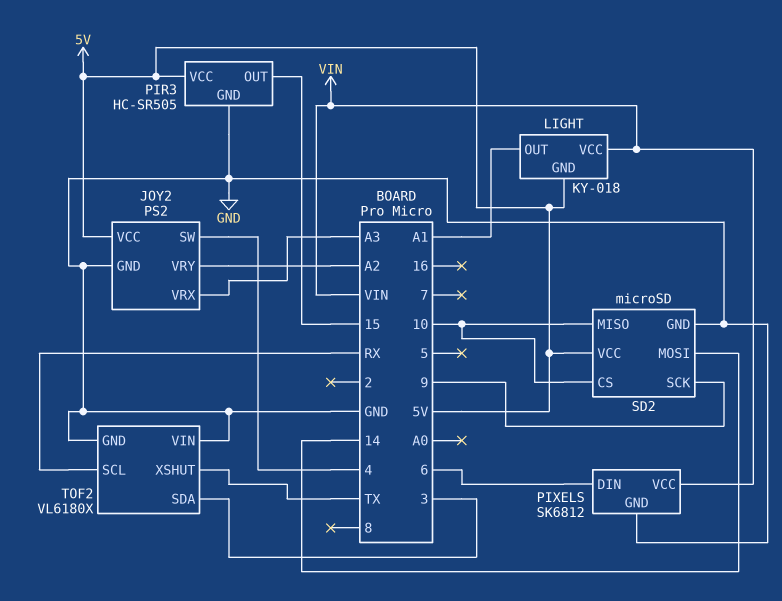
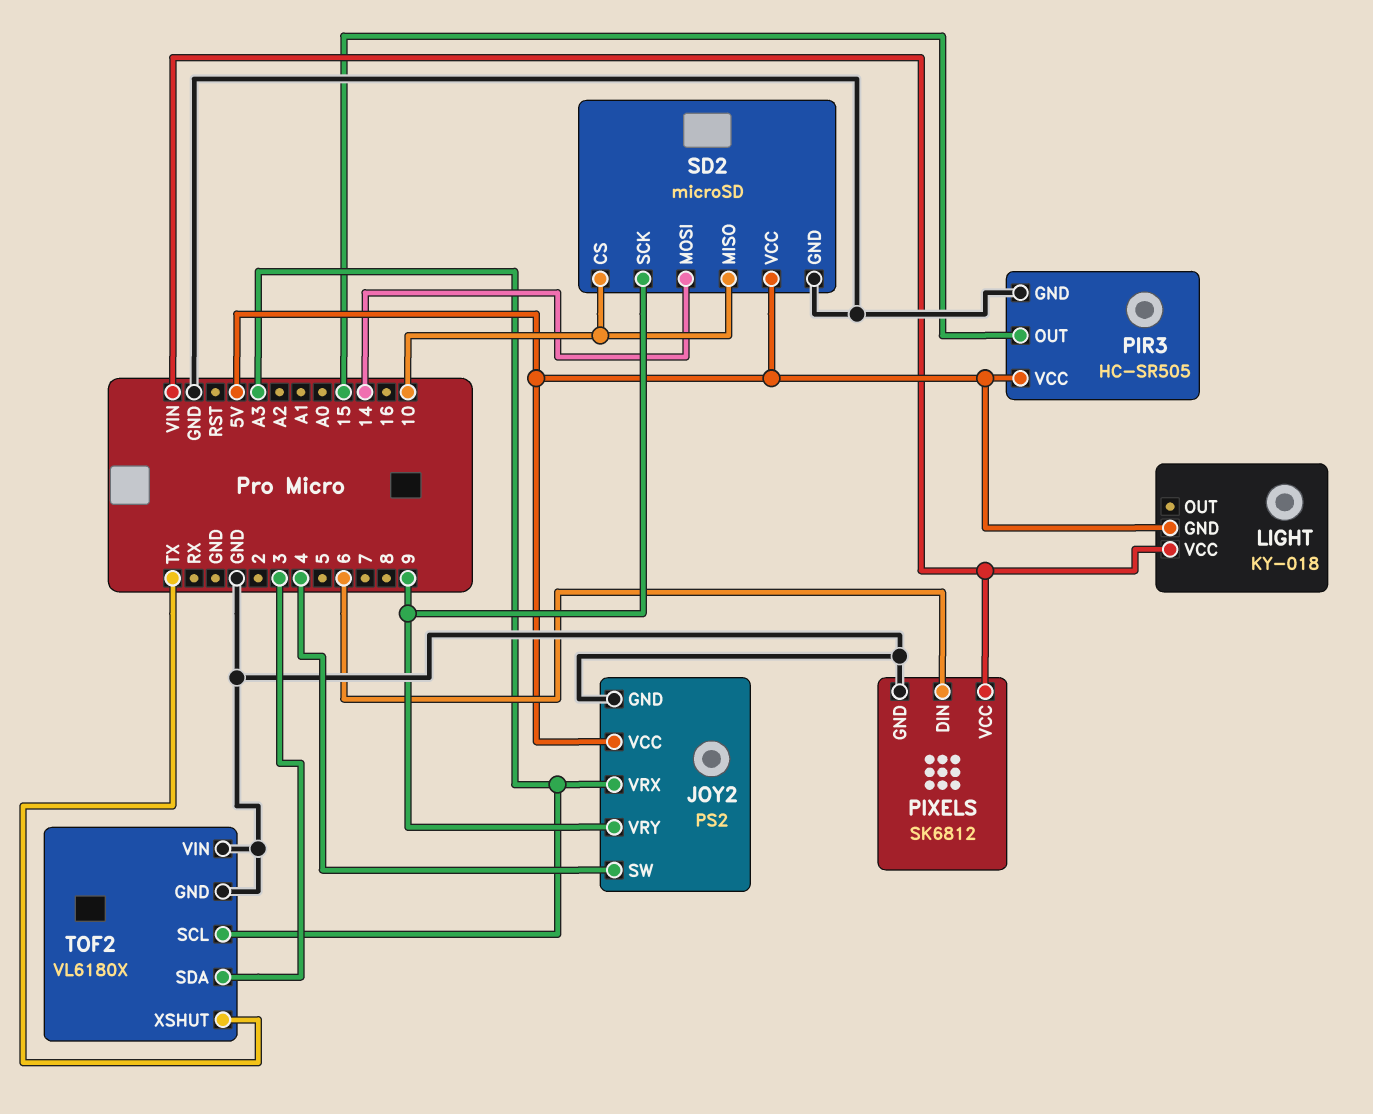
JOY2 pin VRY: A2 -> 9
LIGHT pin OUT: A1 -> none
TOF2 pin SCL: RX -> A3

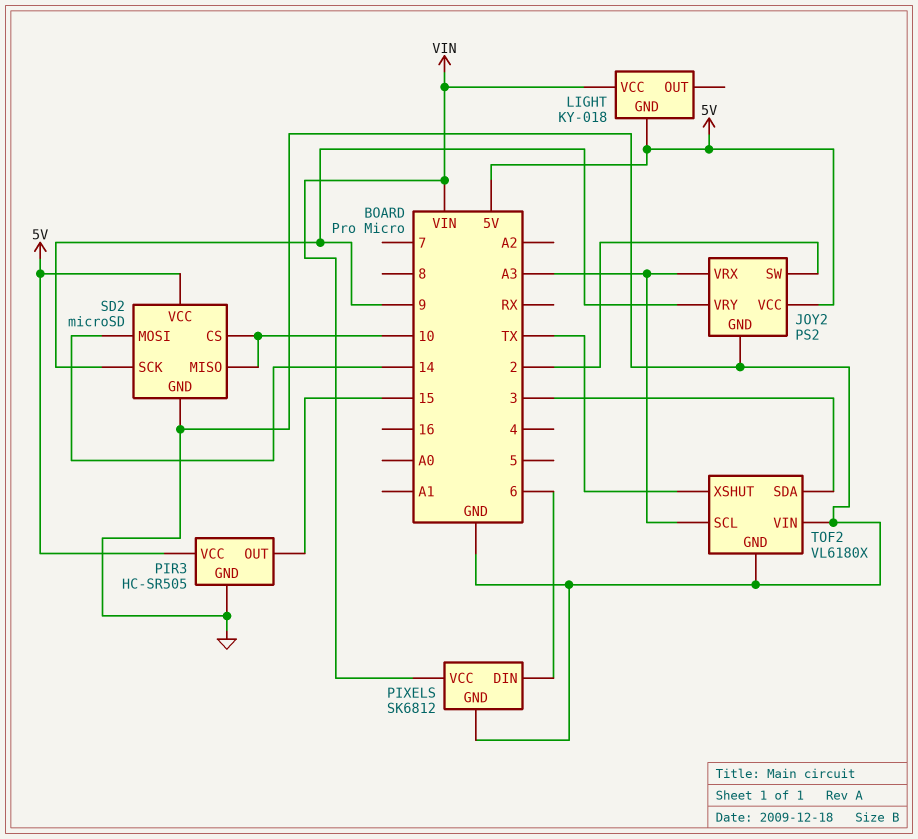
JOY2 pin SW: 4 -> 2

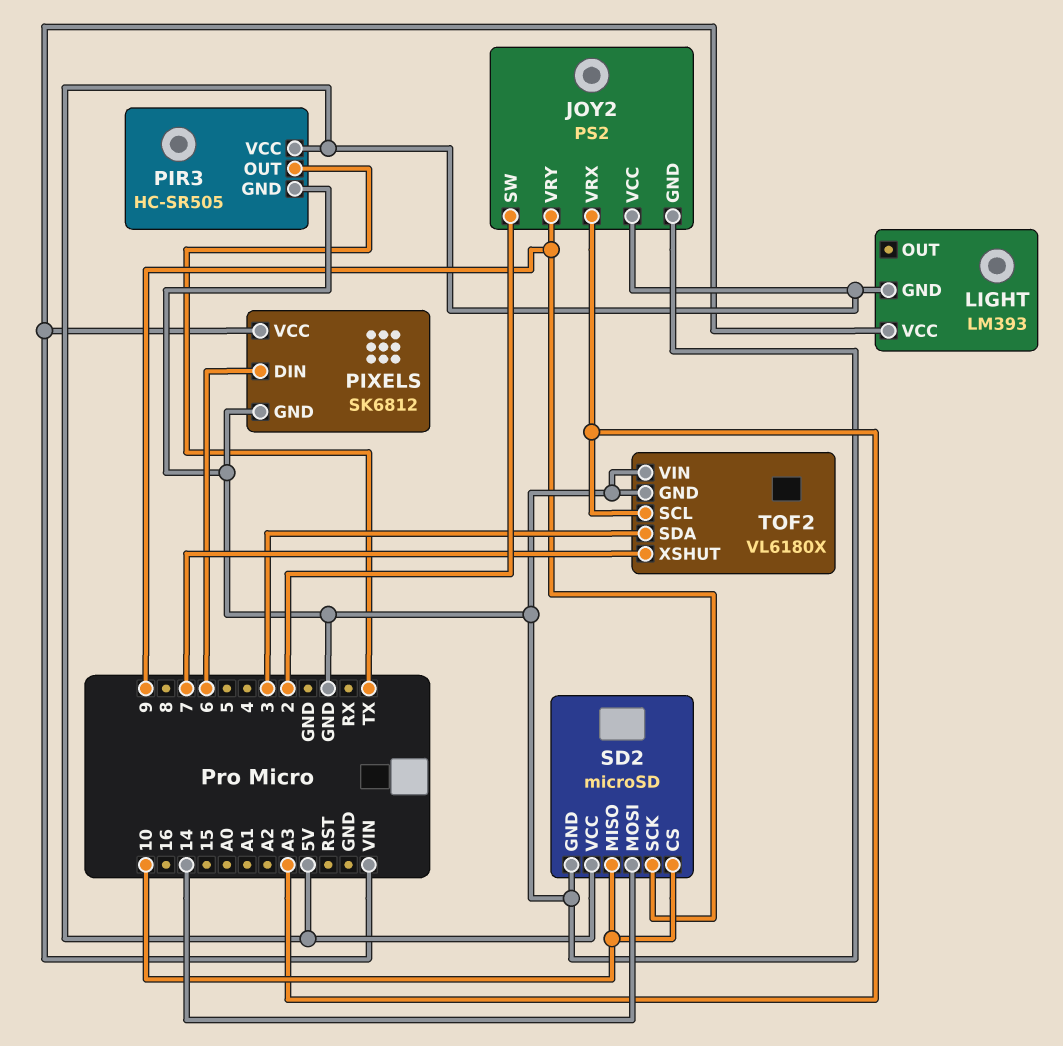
LIGHT: KY-018 -> LM393
PIR3 pin OUT: 15 -> TX
TOF2 pin XSHUT: TX -> 7

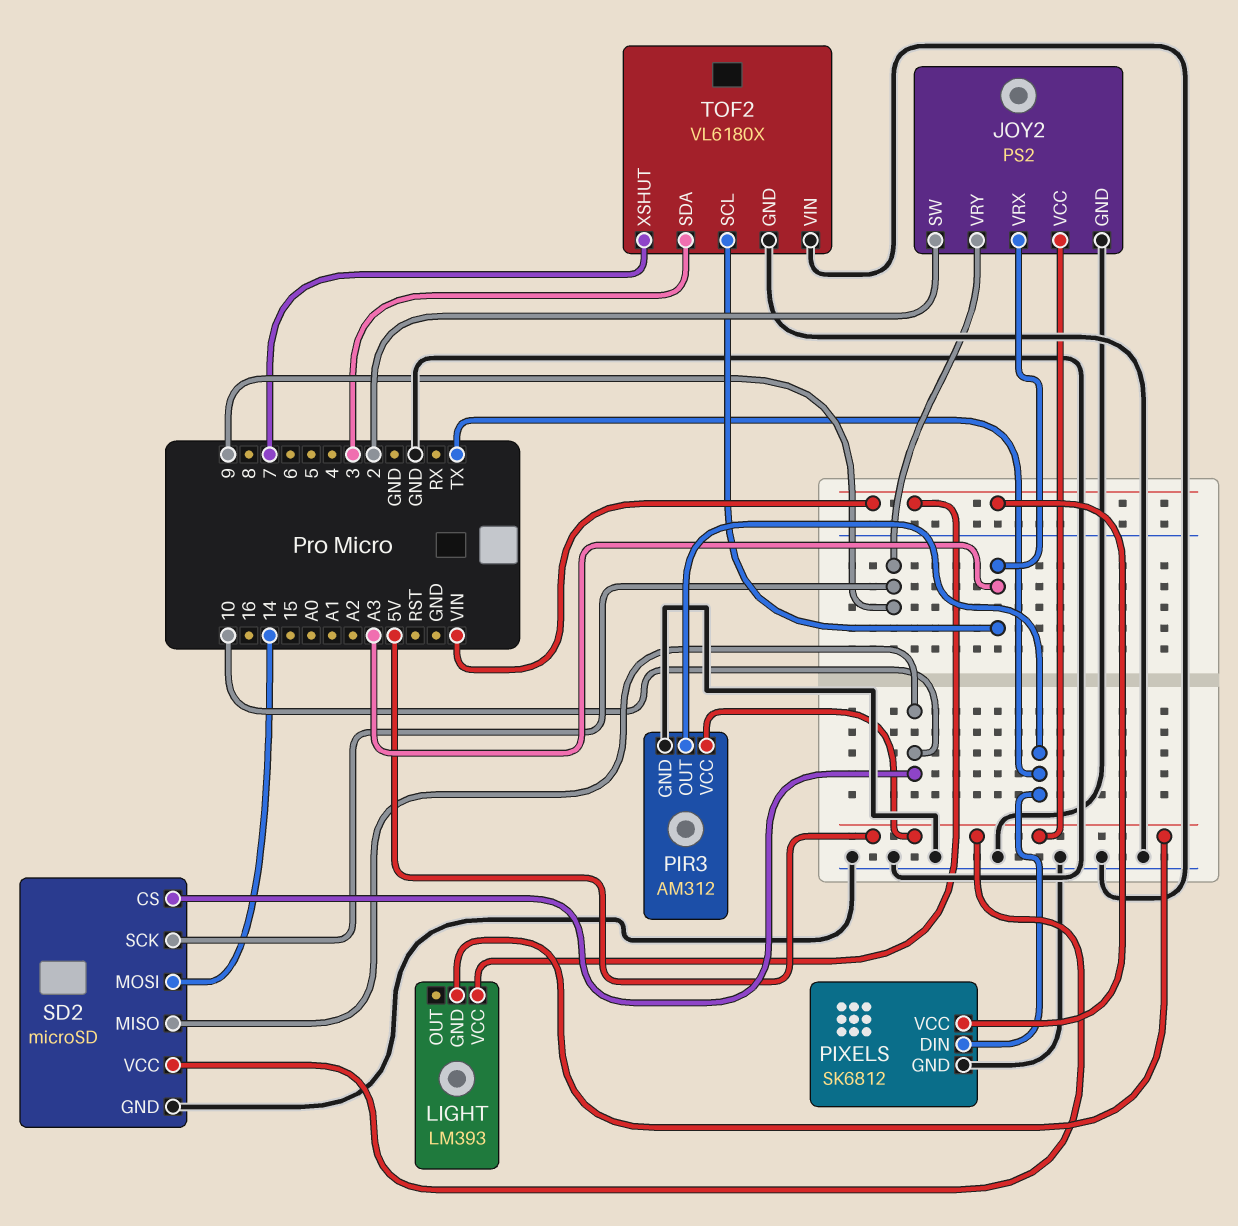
PIR3: HC-SR505 -> AM312
PIXELS pin DIN: 6 -> TX

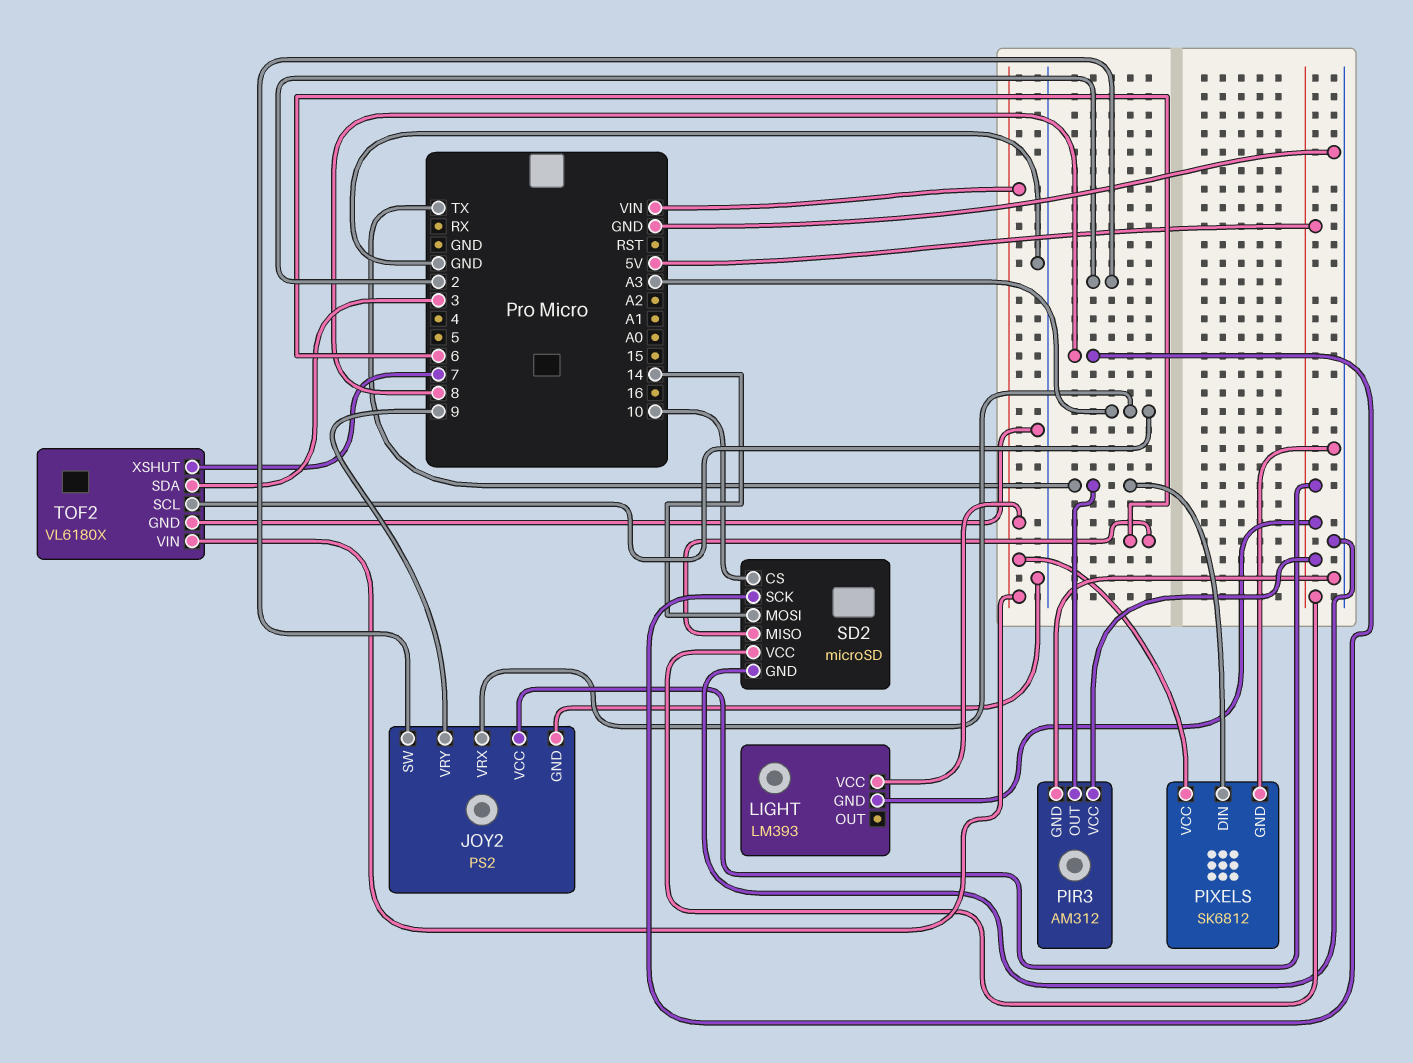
SD2 pin MISO: 10 -> 6
SD2 pin SCK: 9 -> 8
TOF2 pin VIN: GND -> VIN

